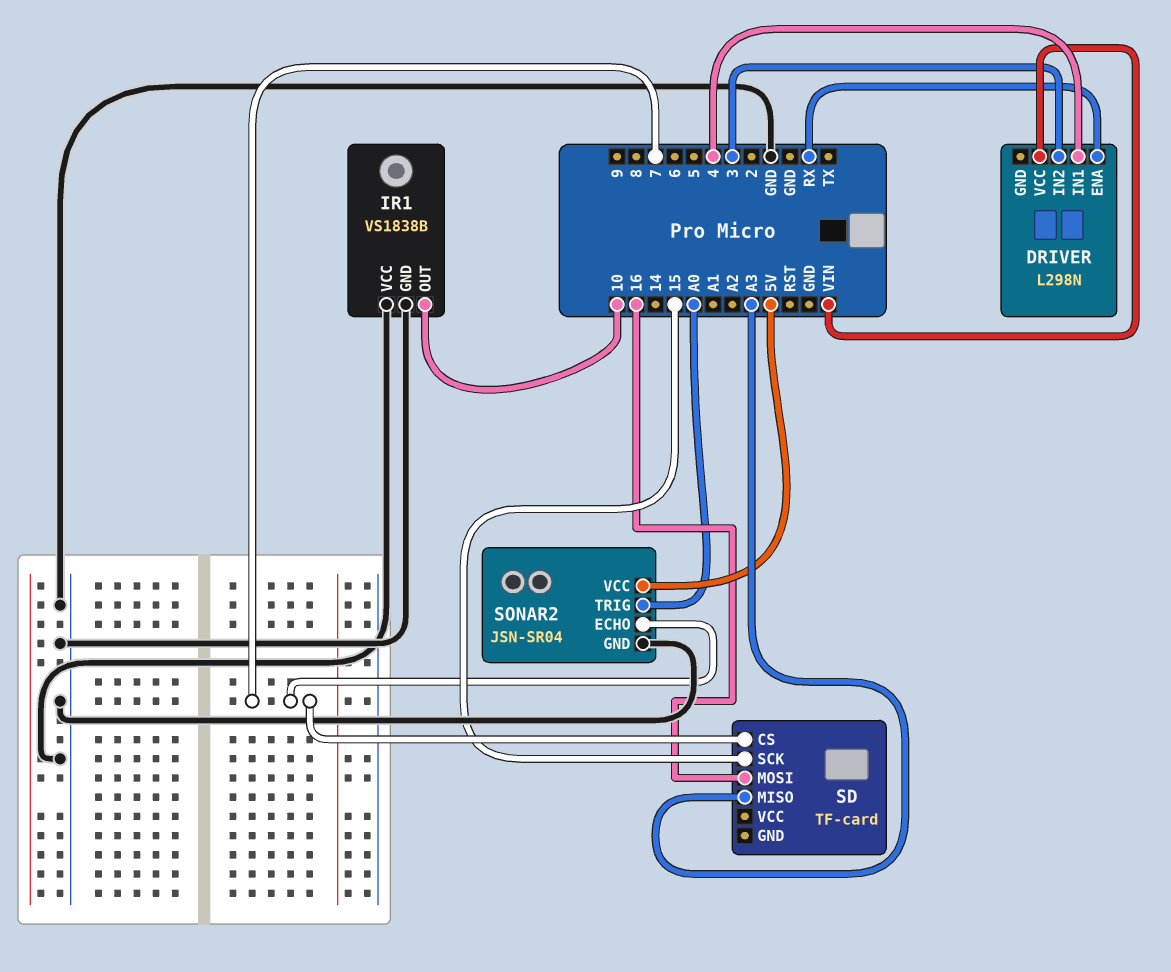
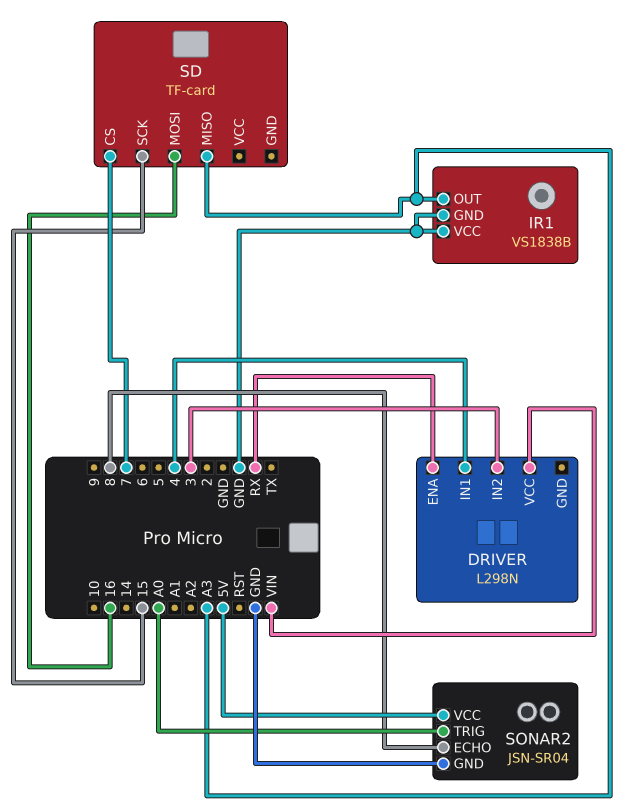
IR1 pin OUT: 10 -> A3
SONAR2 pin ECHO: 7 -> 8

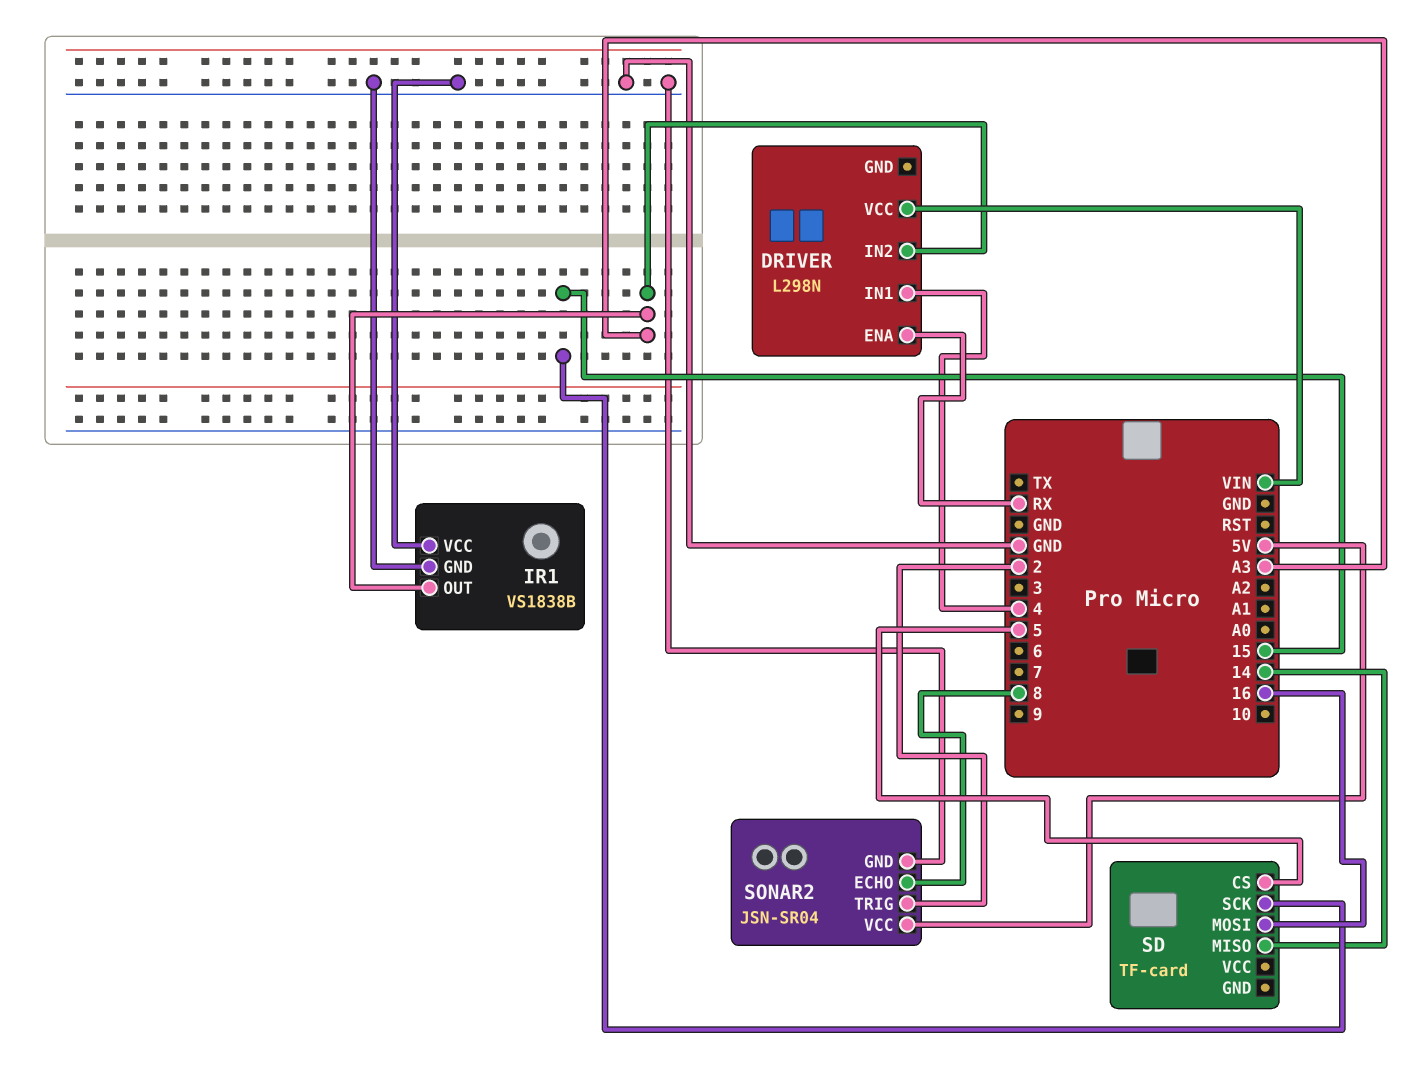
DRIVER pin IN2: 3 -> A3
SD pin CS: 7 -> 5
SD pin MISO: A3 -> 14
SONAR2 pin TRIG: A0 -> 2

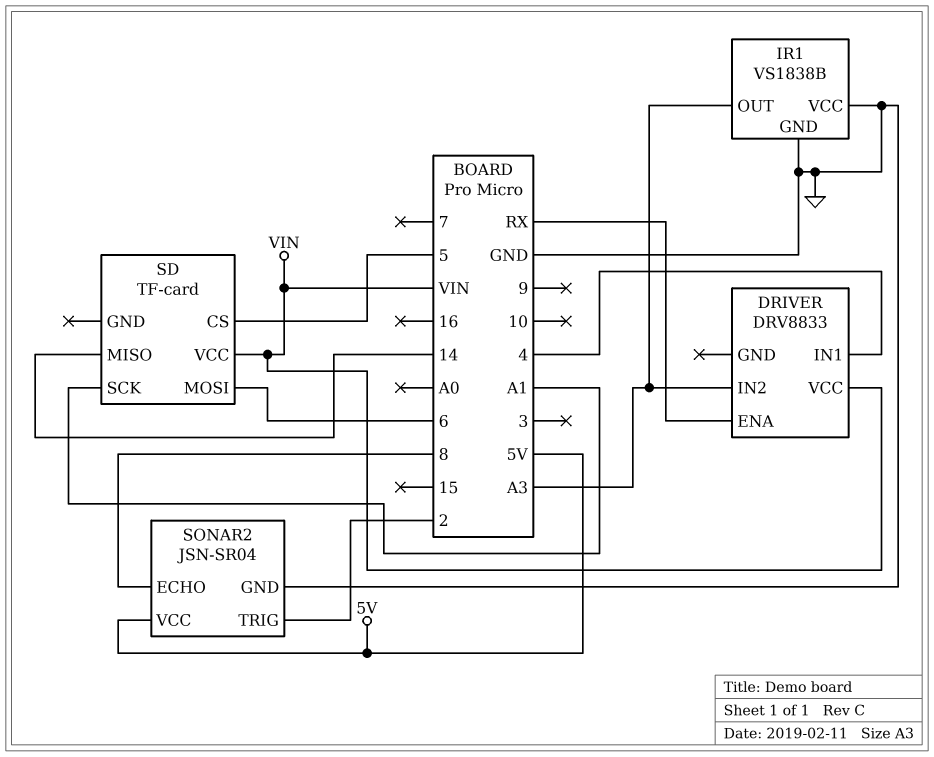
DRIVER: L298N -> DRV8833
SD pin MOSI: 16 -> 6
SD pin SCK: 15 -> A1
SD pin VCC: none -> VIN

